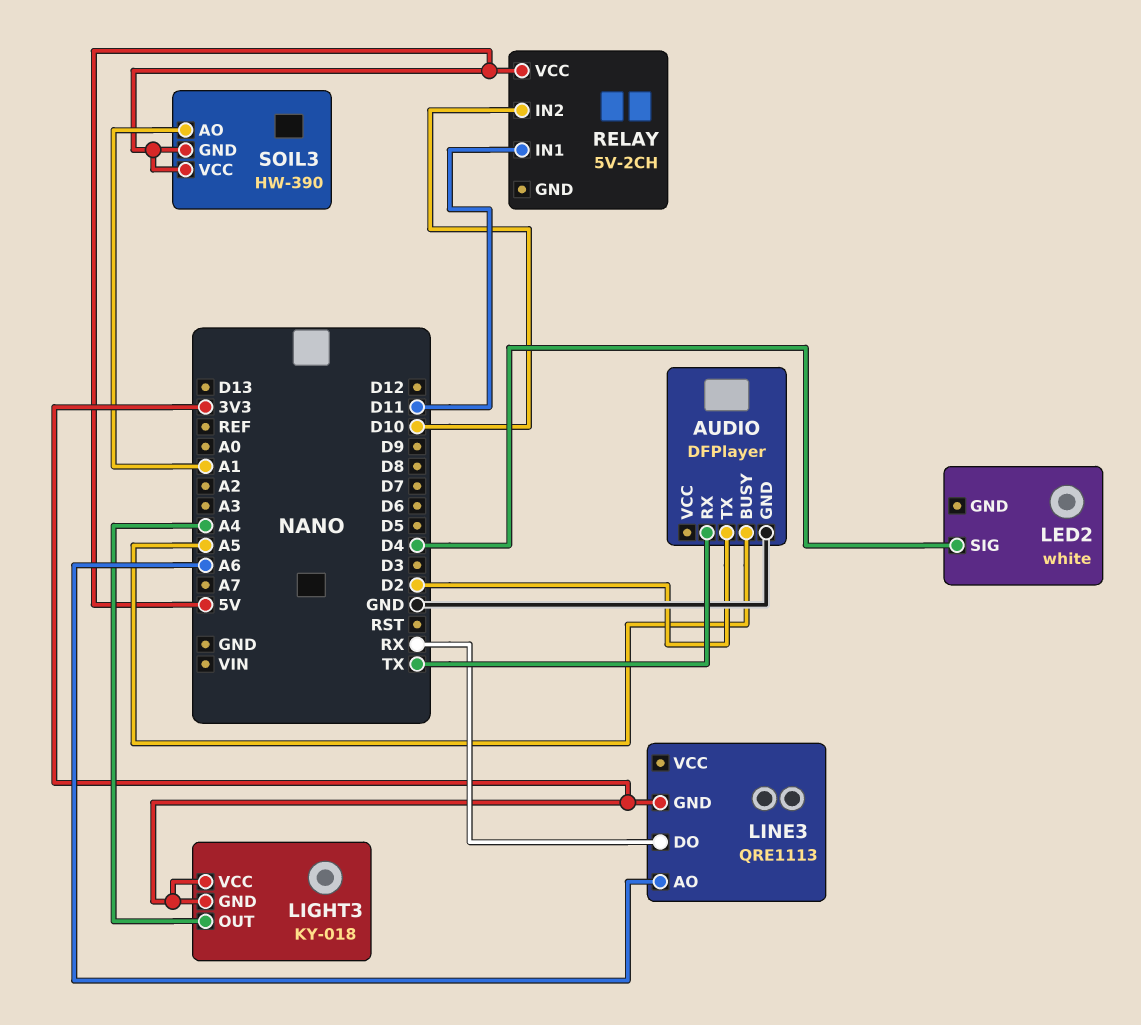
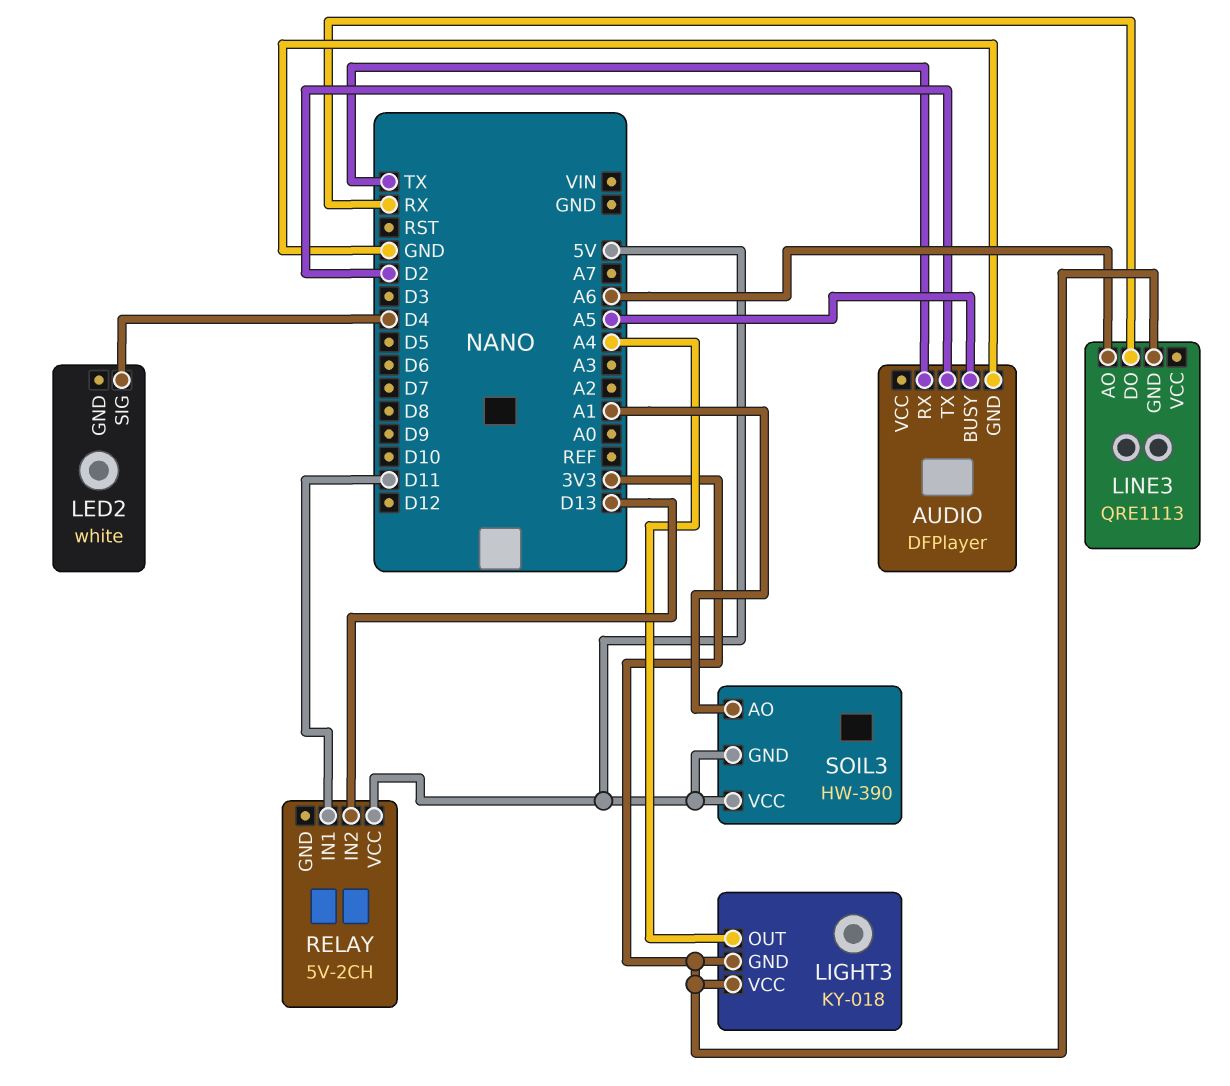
RELAY pin IN2: D10 -> D13

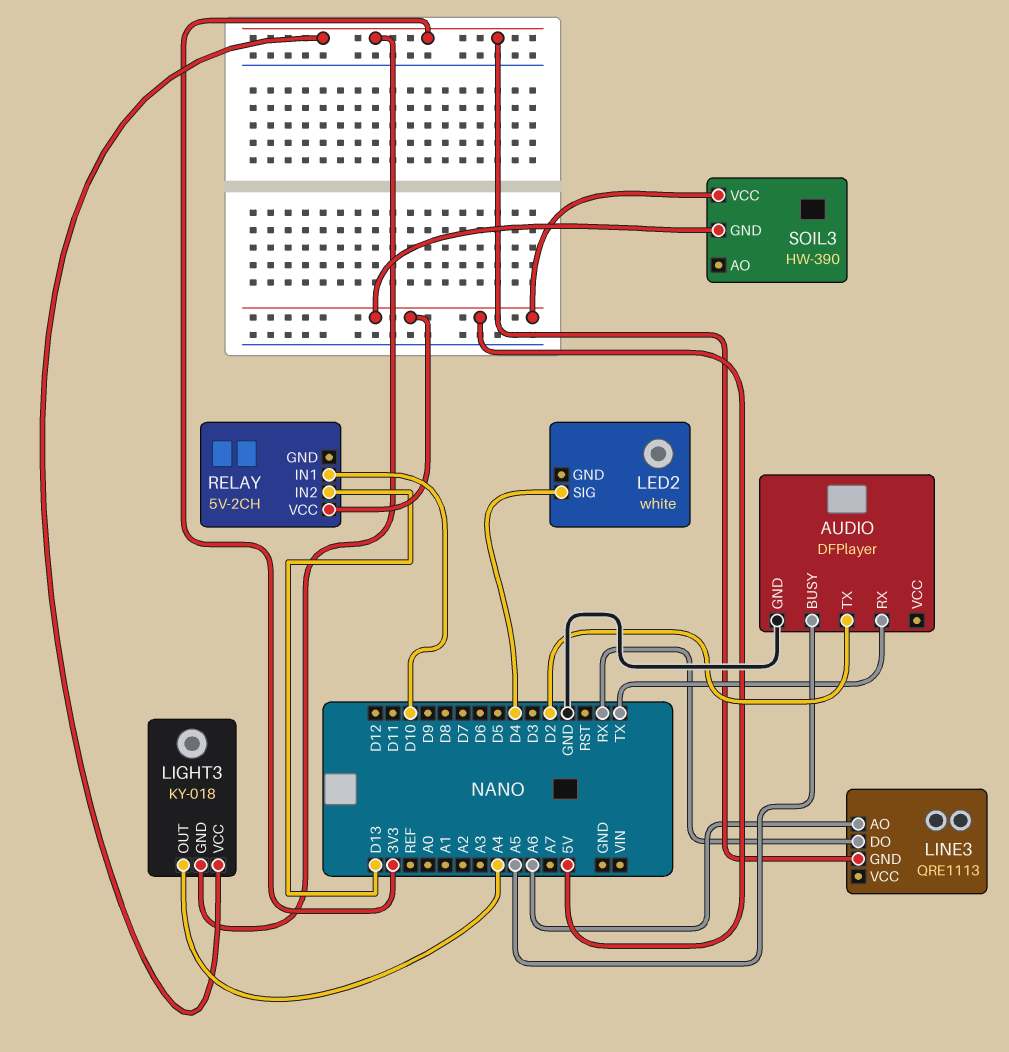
RELAY pin IN1: D11 -> D10
SOIL3 pin AO: A1 -> none

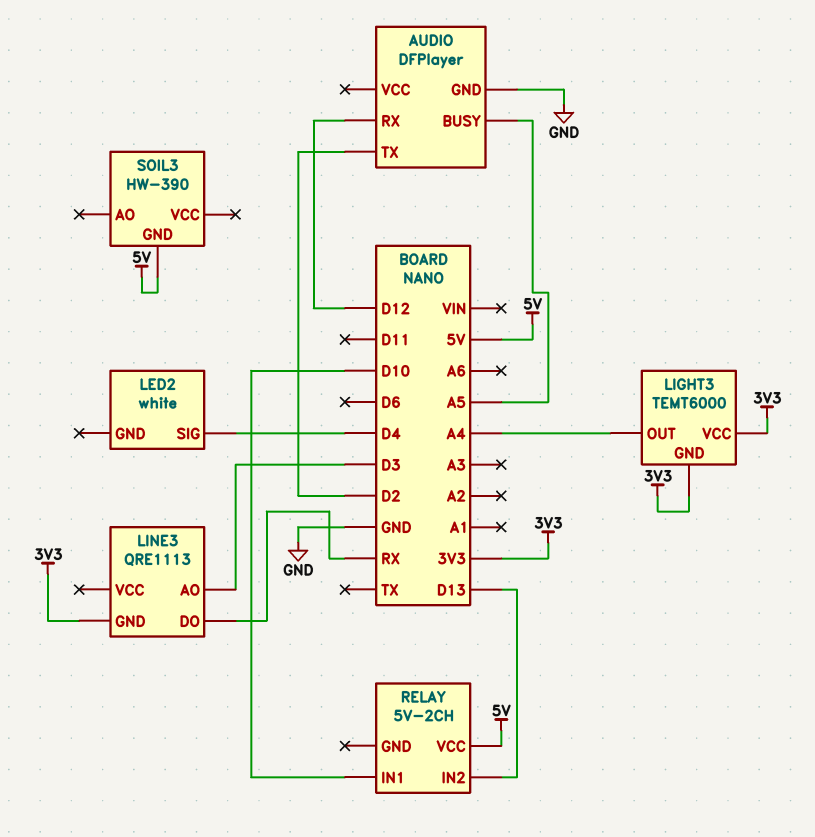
AUDIO pin RX: TX -> D12
LIGHT3: KY-018 -> TEMT6000
LINE3 pin AO: A6 -> D3
SOIL3 pin VCC: 5V -> none

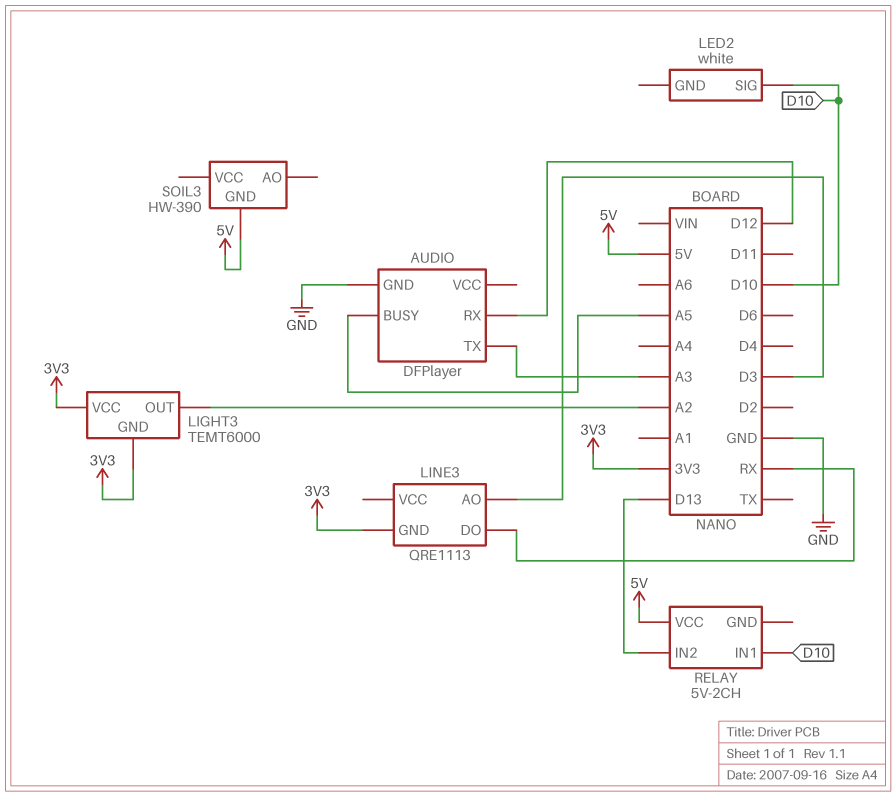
AUDIO pin TX: D2 -> A3
LED2 pin SIG: D4 -> D10
LIGHT3 pin OUT: A4 -> A2

